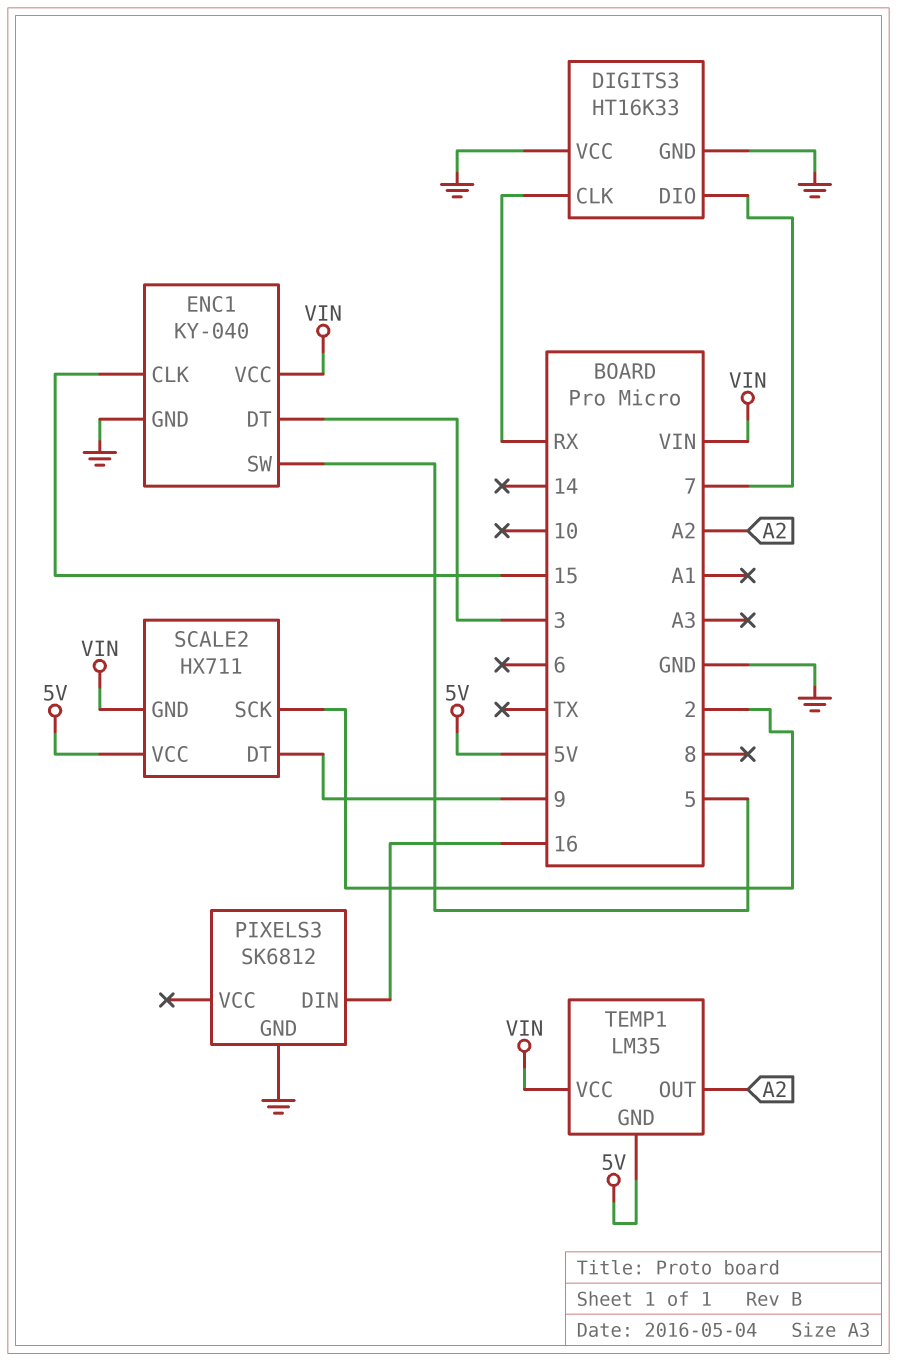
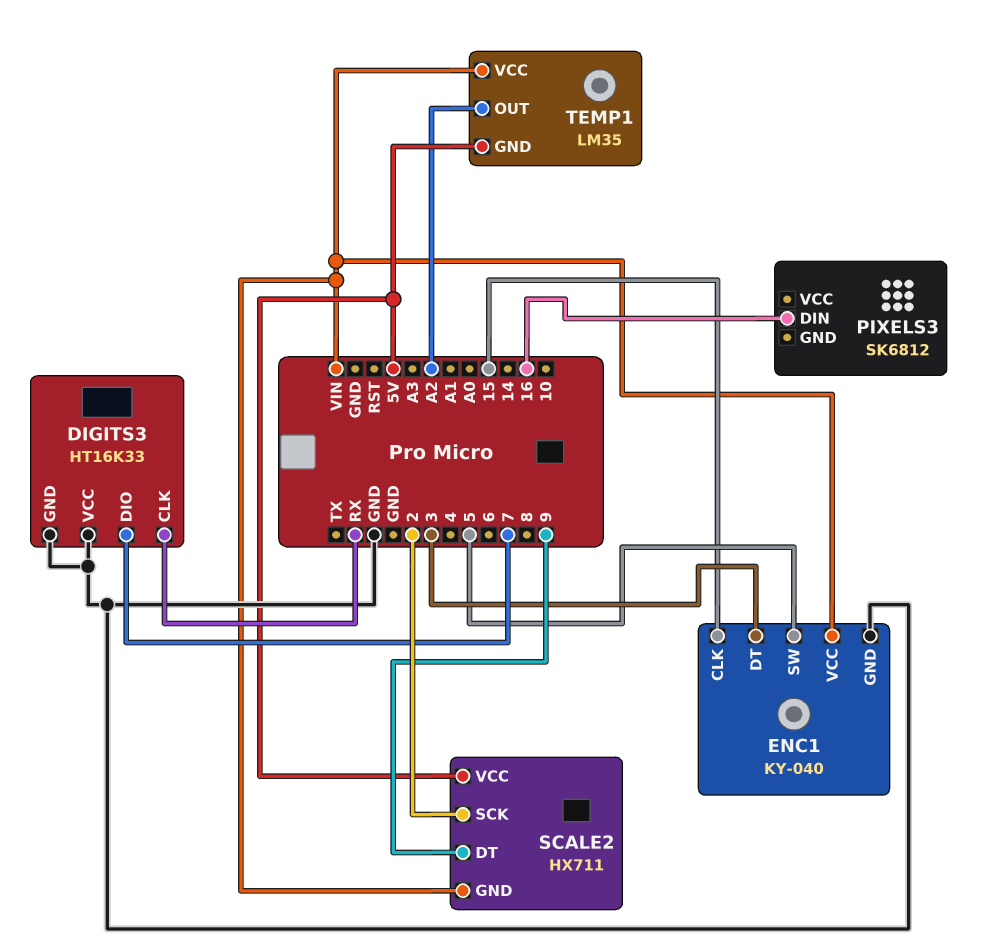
PIXELS3 pin GND: GND -> none

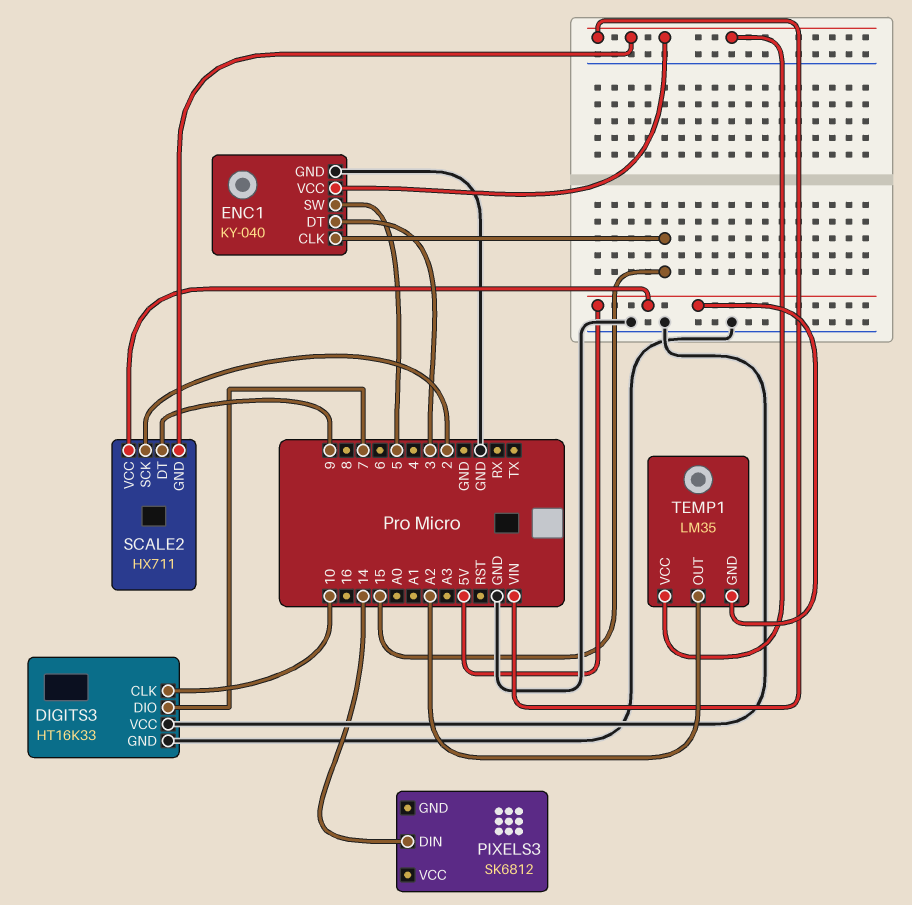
DIGITS3 pin CLK: RX -> 10
PIXELS3 pin DIN: 16 -> 14

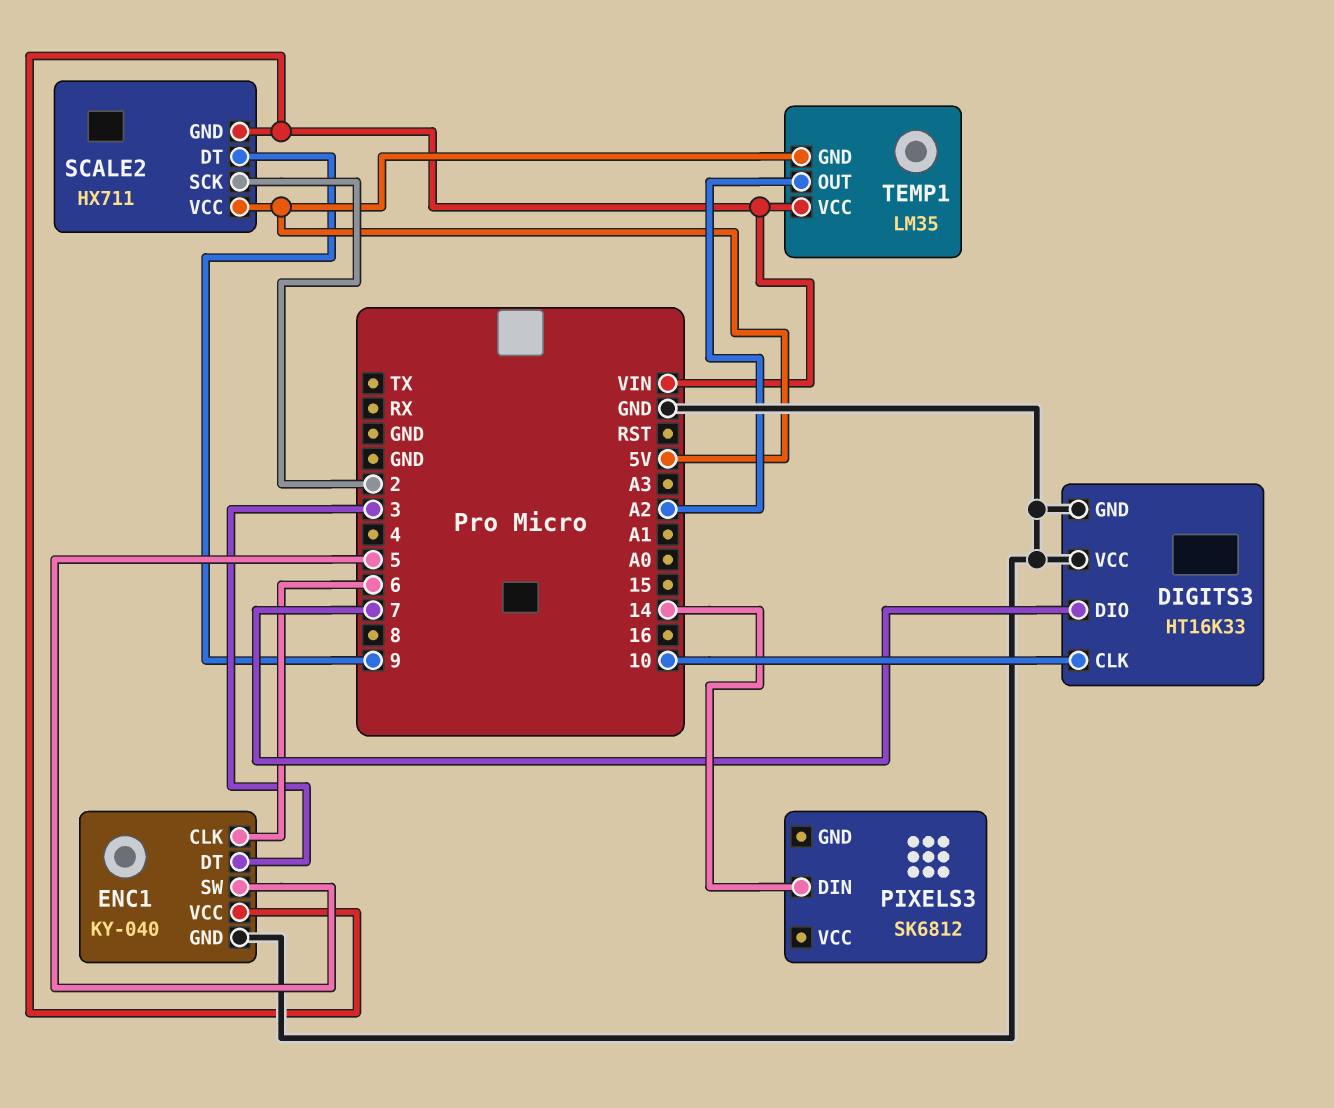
ENC1 pin CLK: 15 -> 6

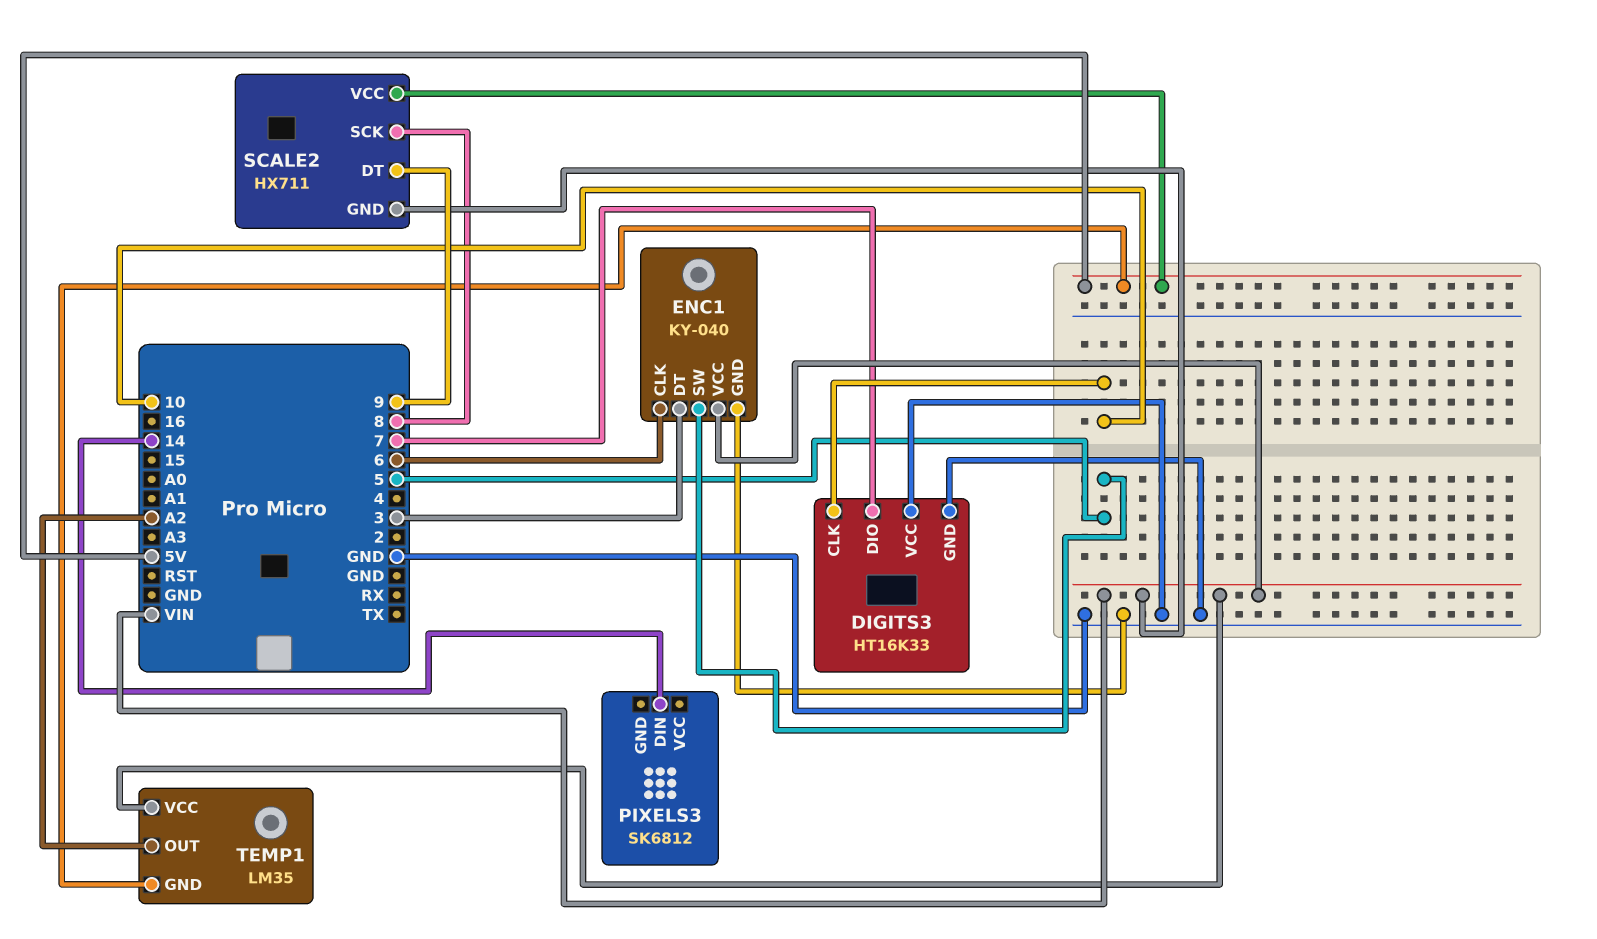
SCALE2 pin SCK: 2 -> 8

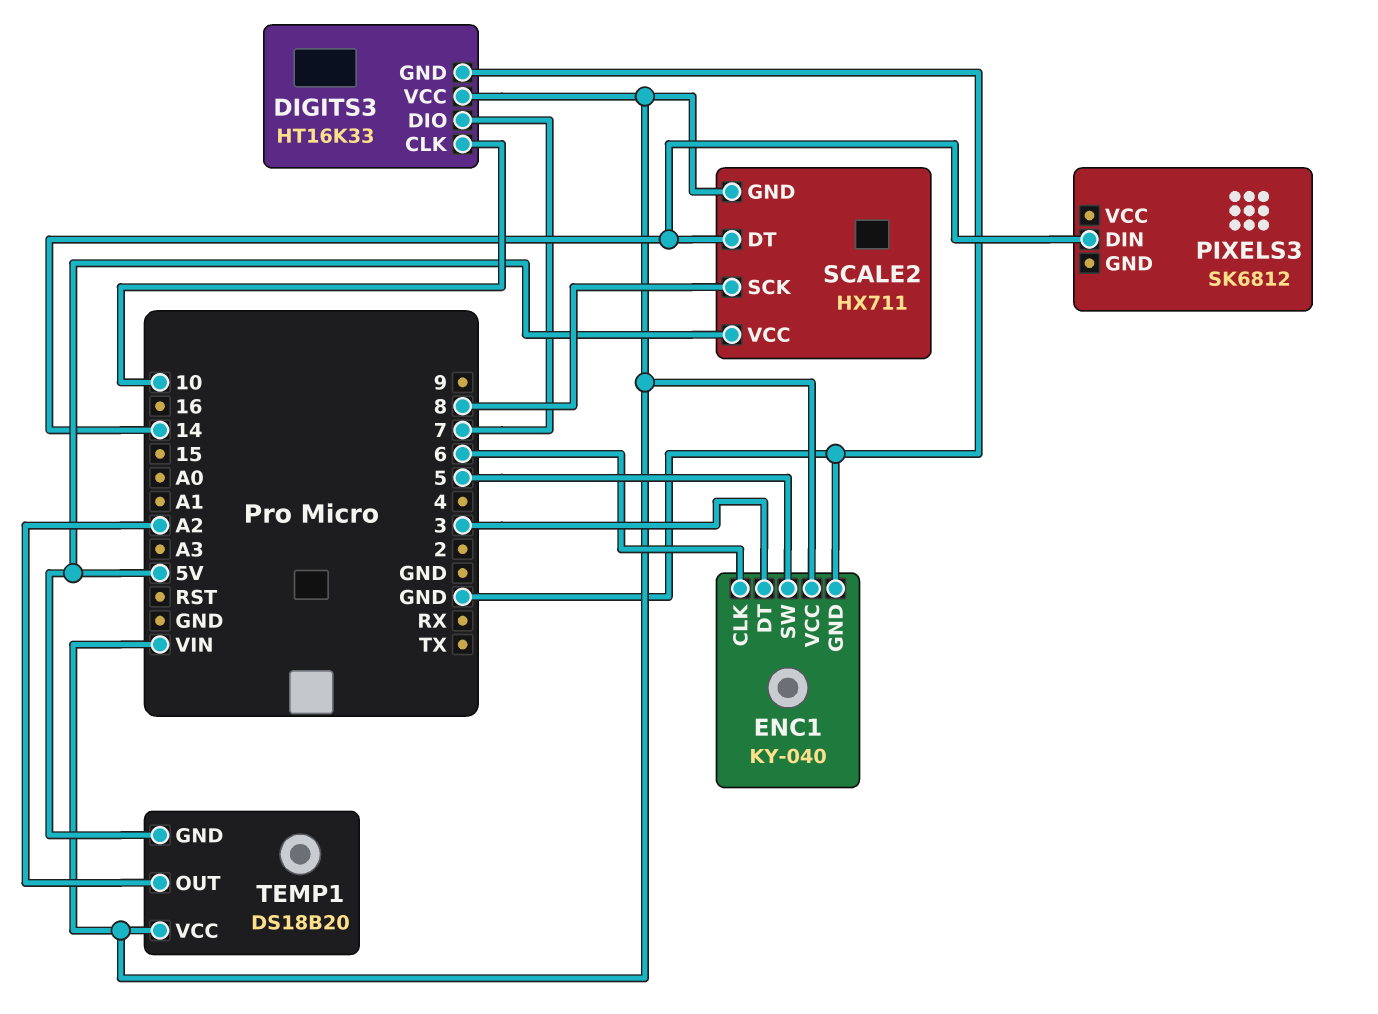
DIGITS3 pin VCC: GND -> VIN
SCALE2 pin DT: 9 -> 14
TEMP1: LM35 -> DS18B20

